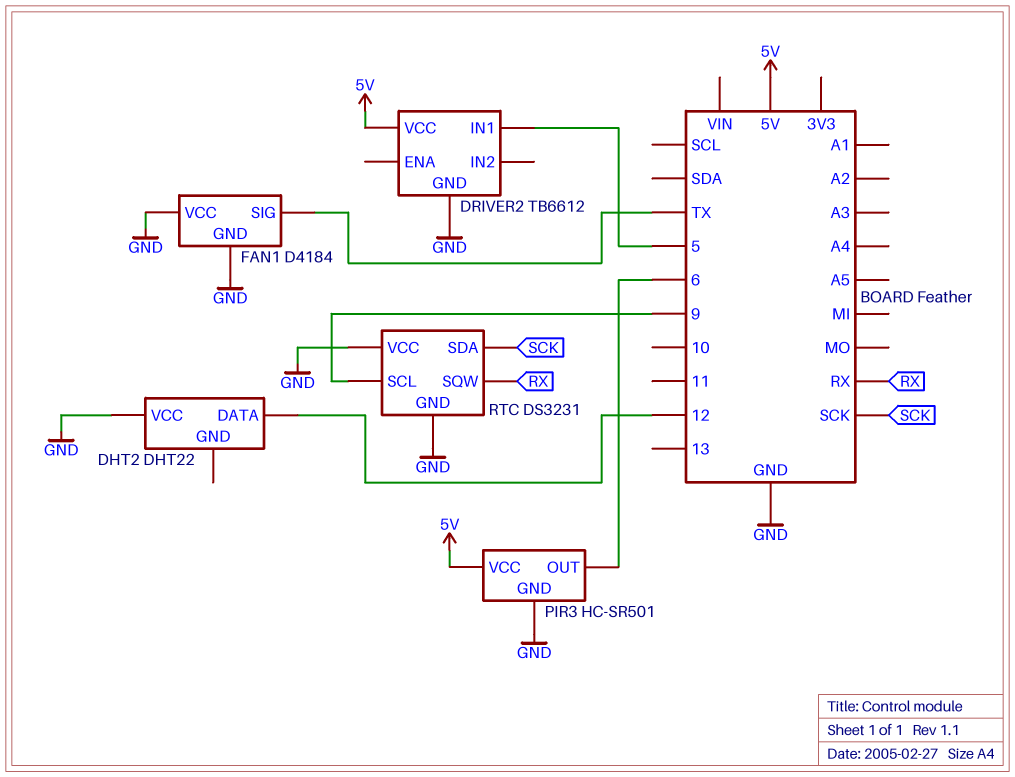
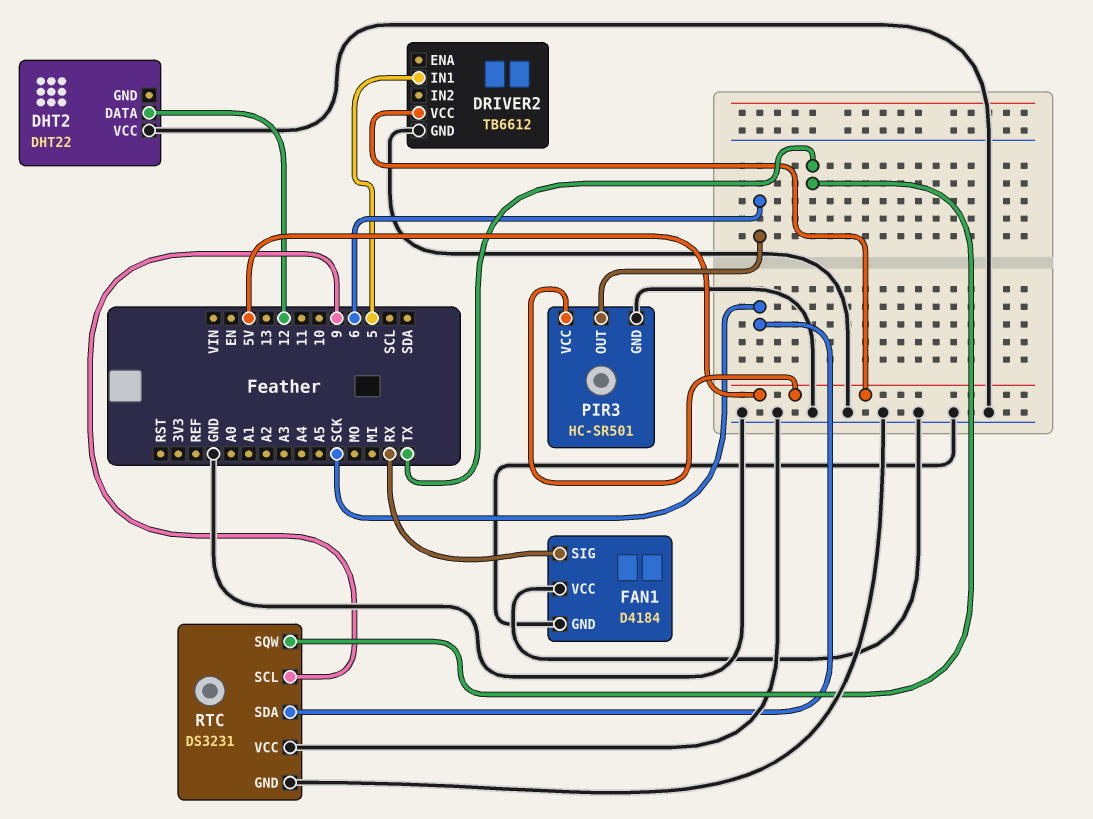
FAN1 pin SIG: TX -> RX
RTC pin SQW: RX -> TX

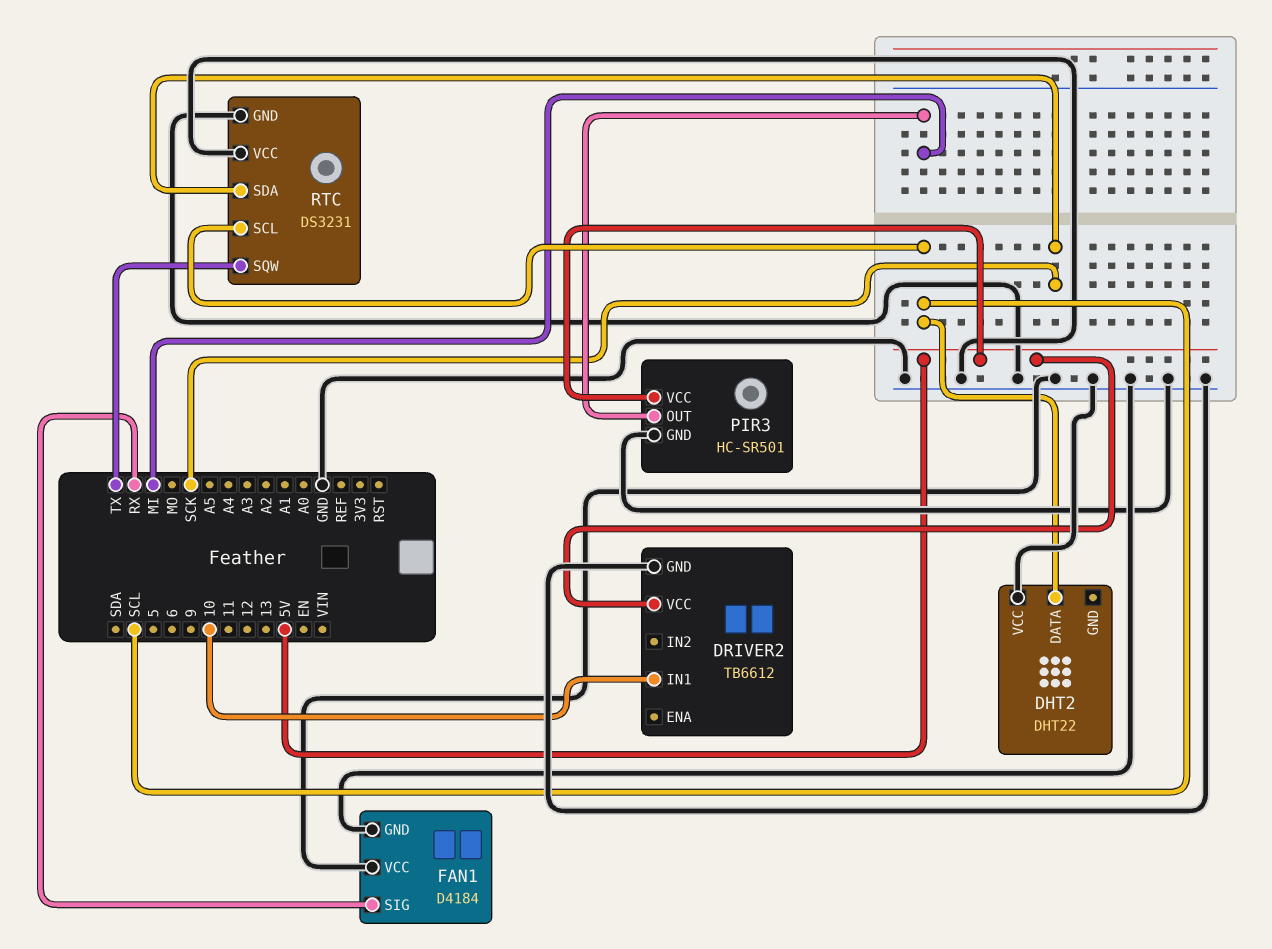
DHT2 pin DATA: 12 -> SCL
DRIVER2 pin IN1: 5 -> 10
PIR3 pin OUT: 6 -> MI
RTC pin SCL: 9 -> SCL

